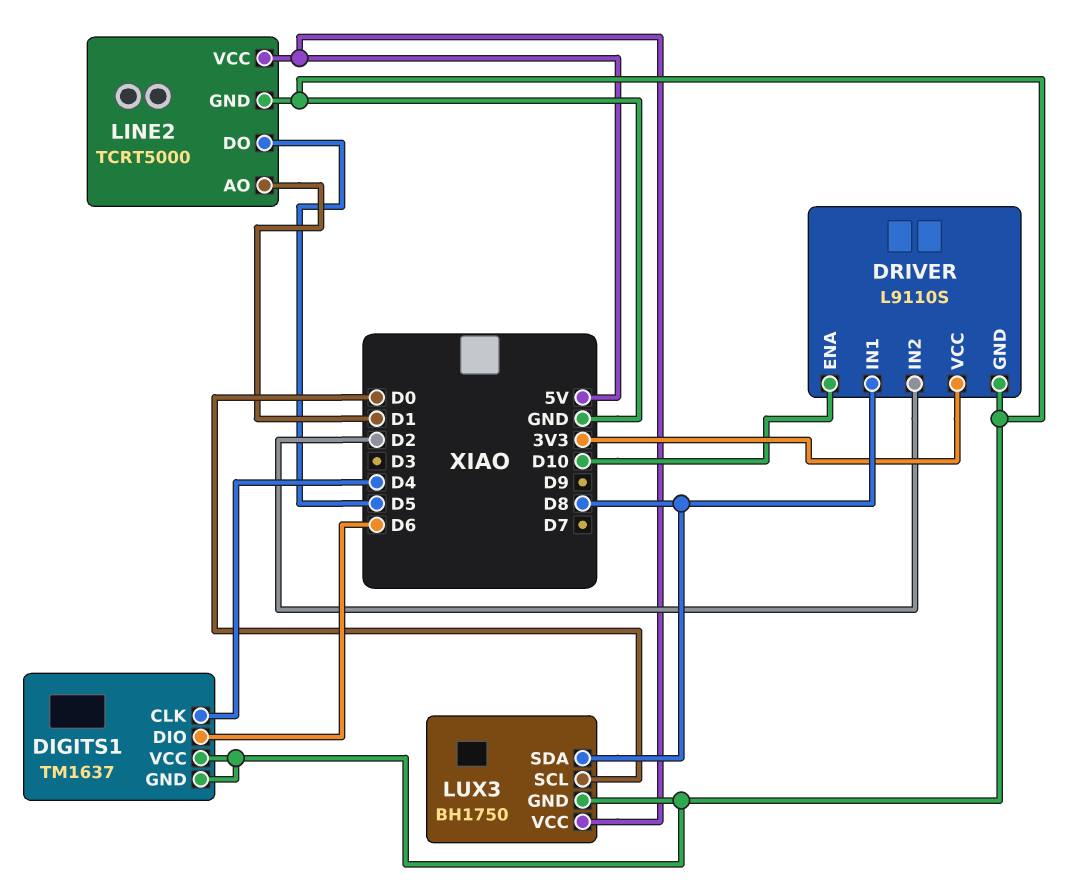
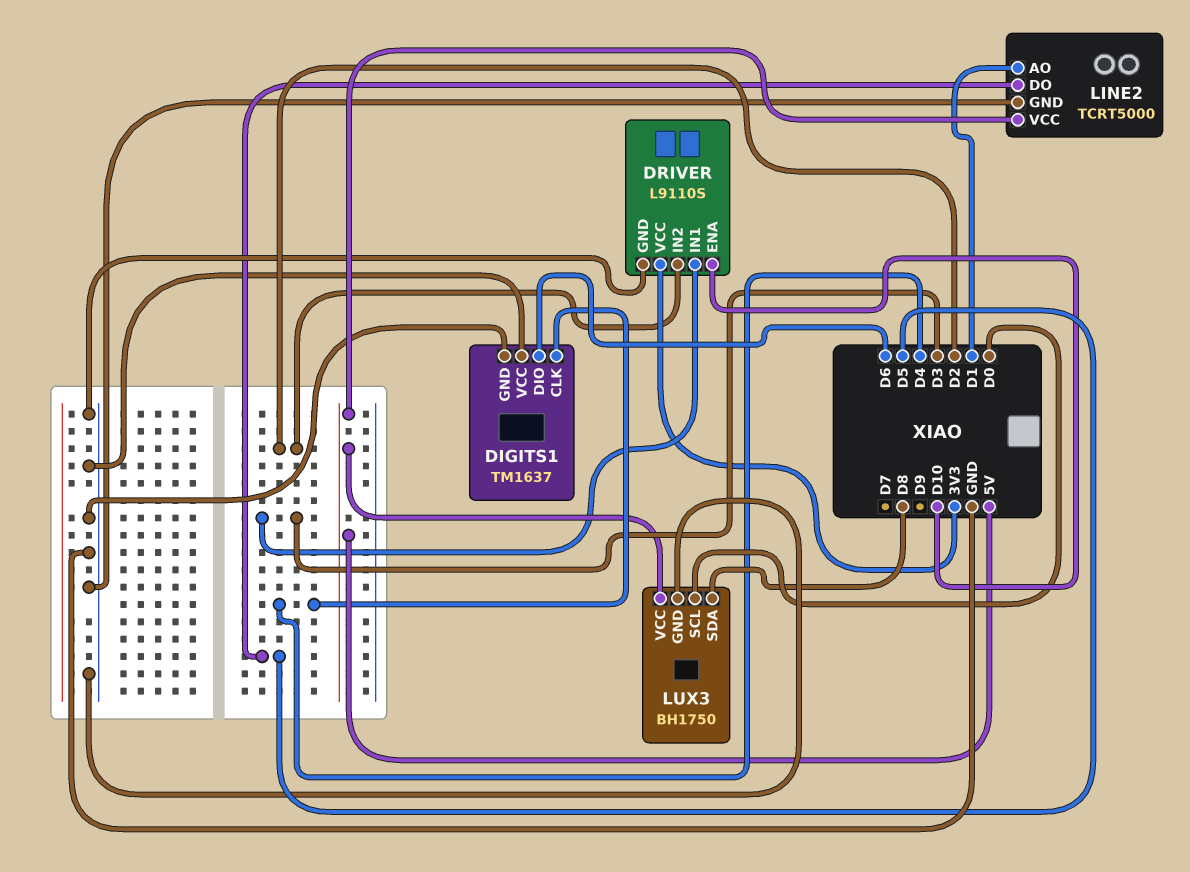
DRIVER pin IN1: D8 -> D3

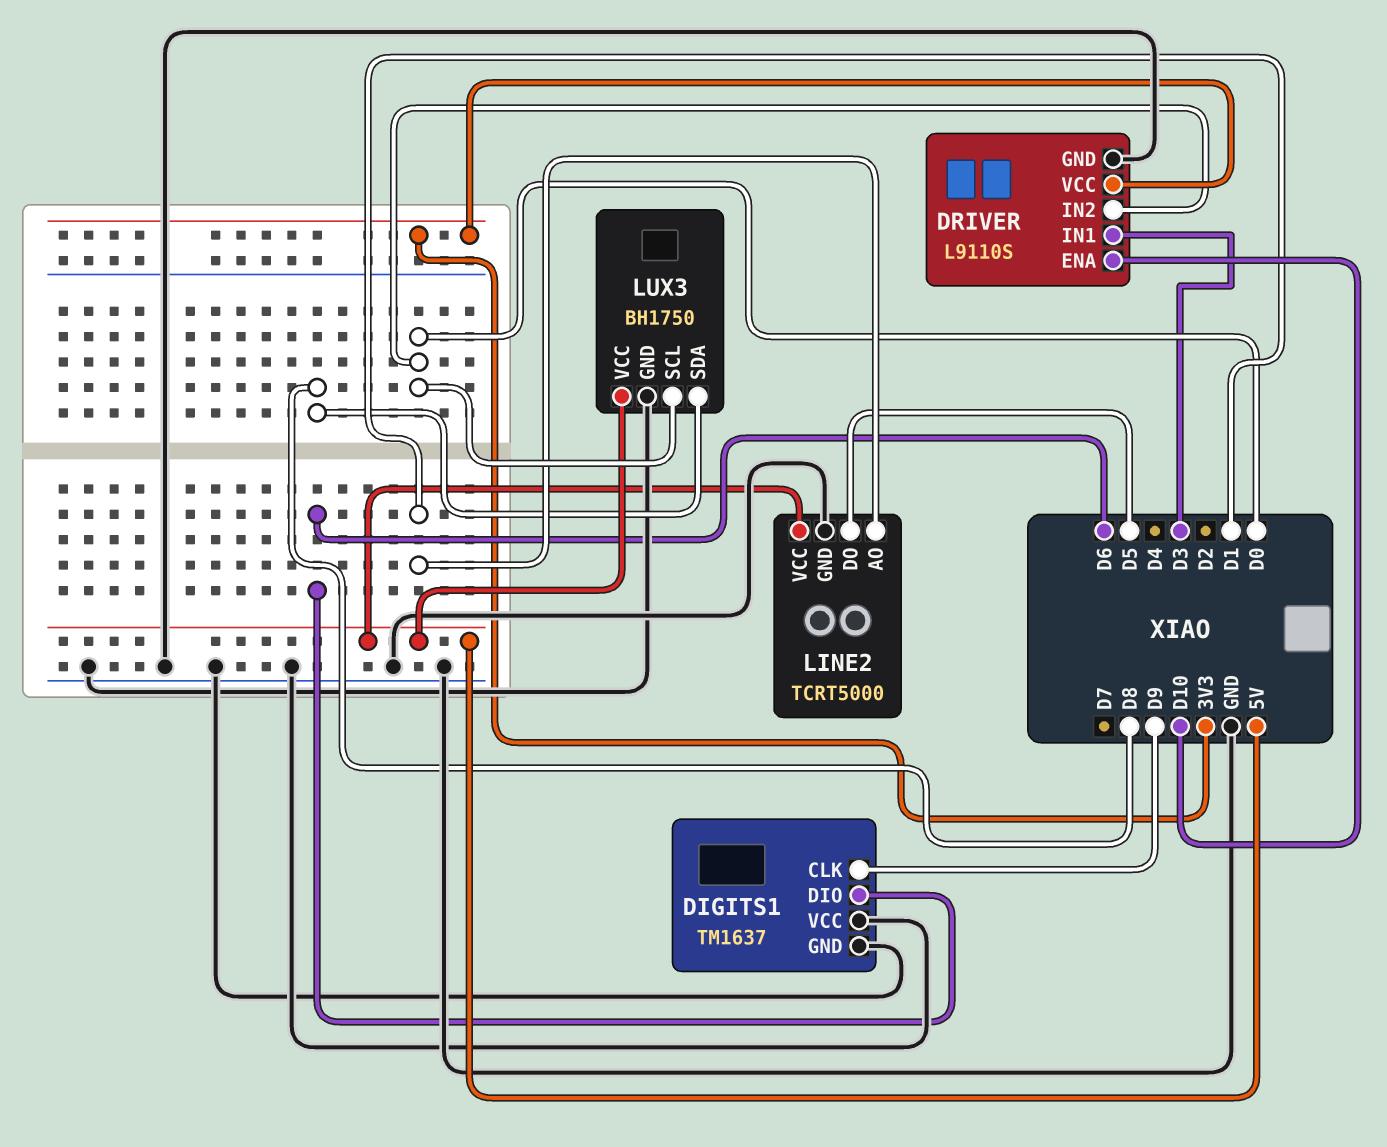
DIGITS1 pin CLK: D4 -> D9
DRIVER pin IN2: D2 -> D0

